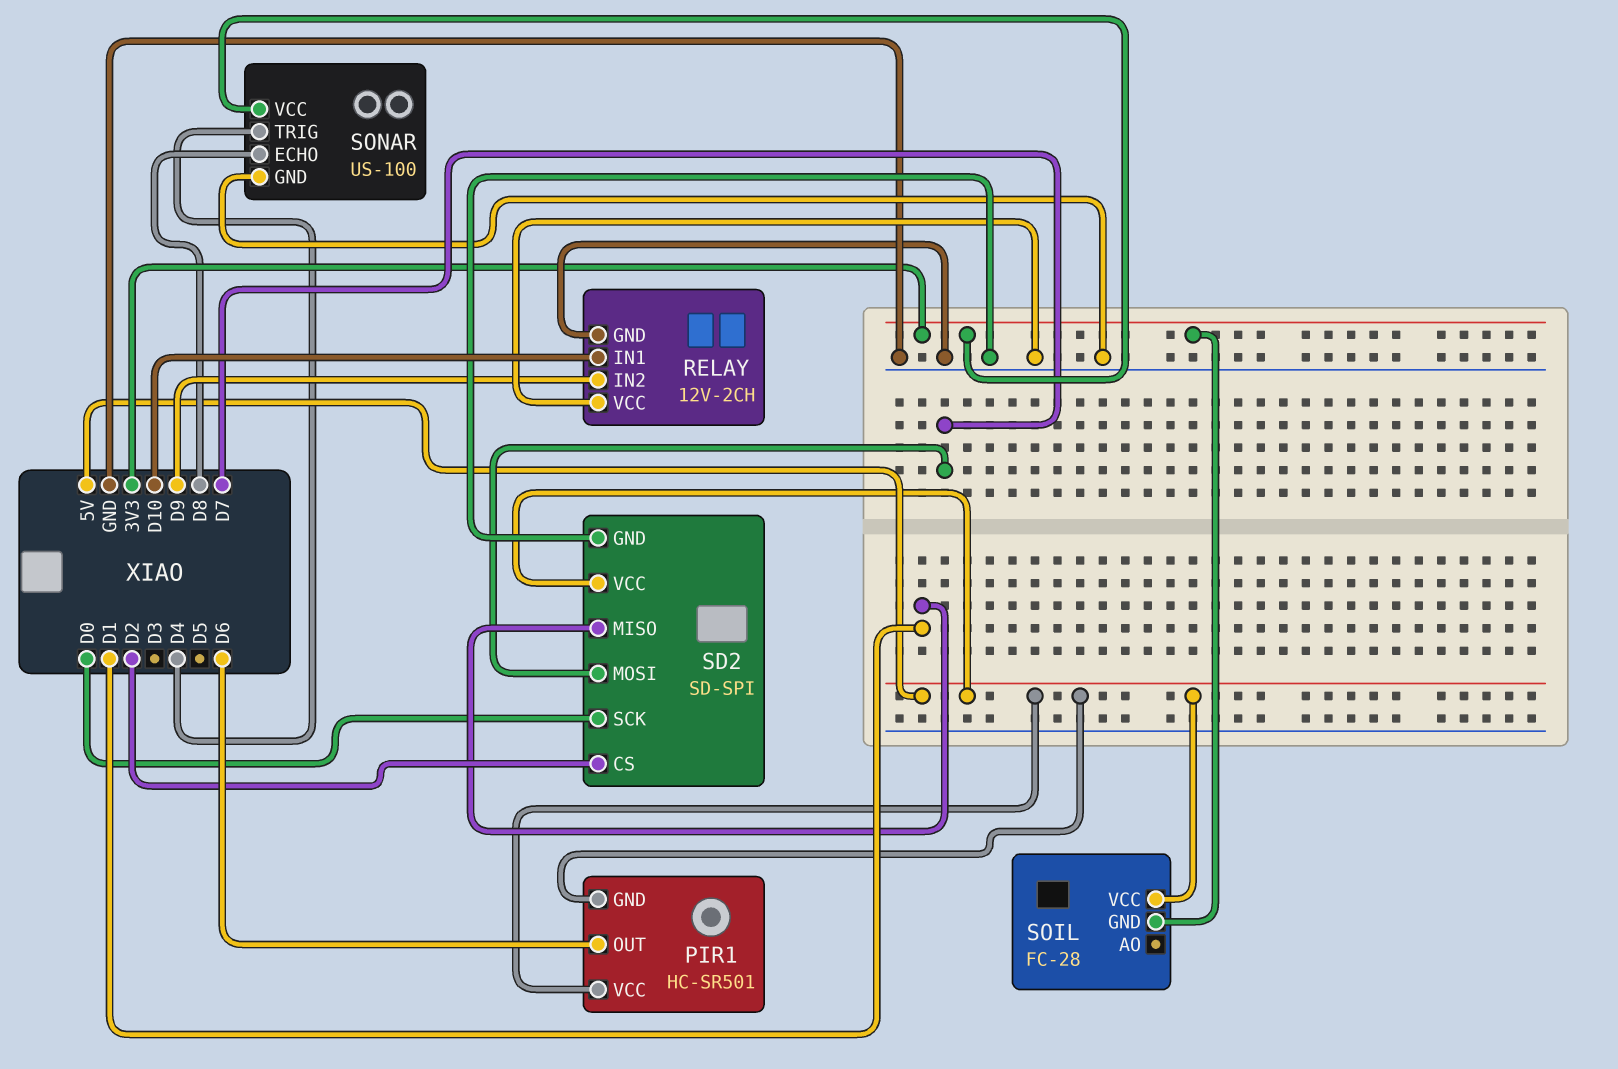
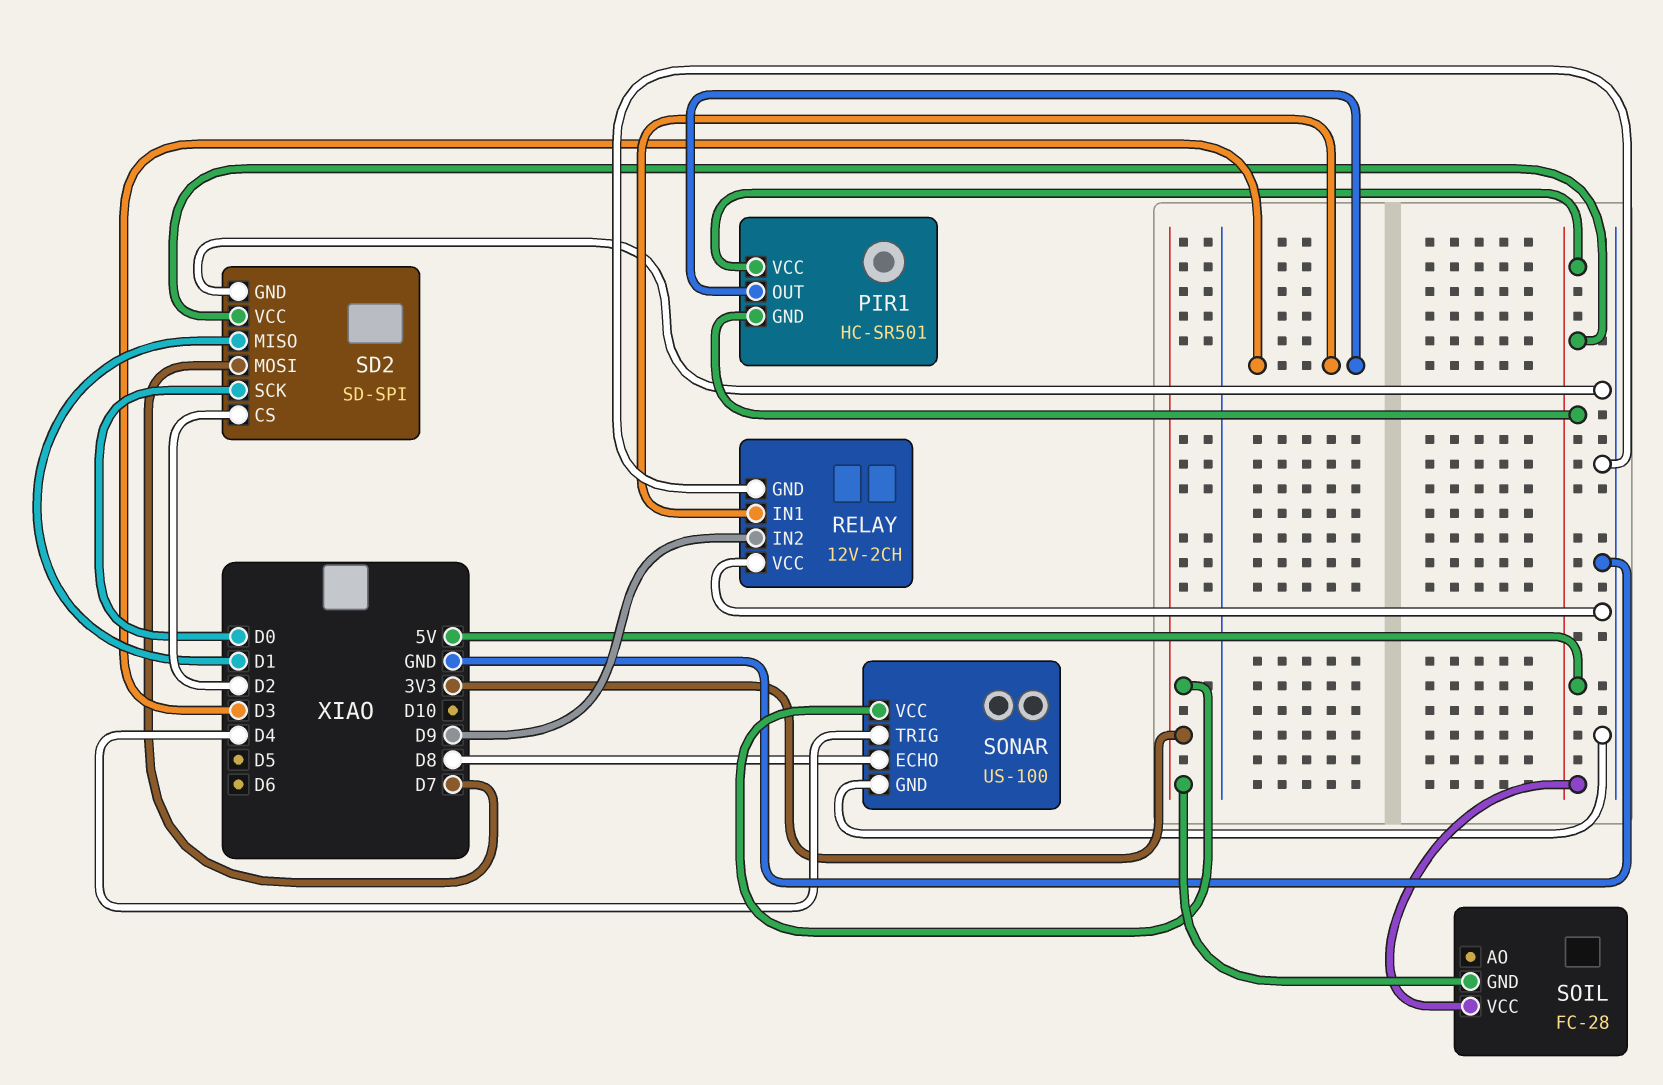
PIR1 pin OUT: D6 -> D3
RELAY pin IN1: D10 -> D3

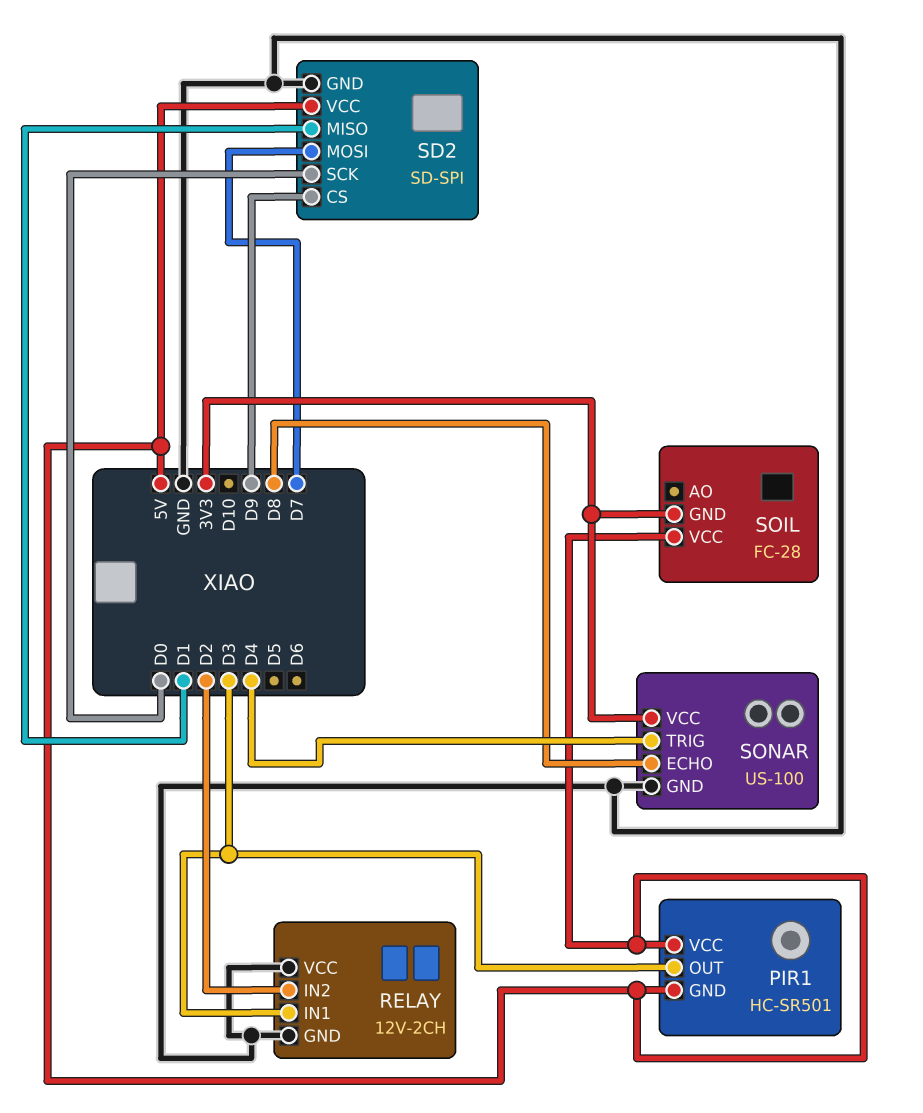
RELAY pin IN2: D9 -> D2
SD2 pin CS: D2 -> D9

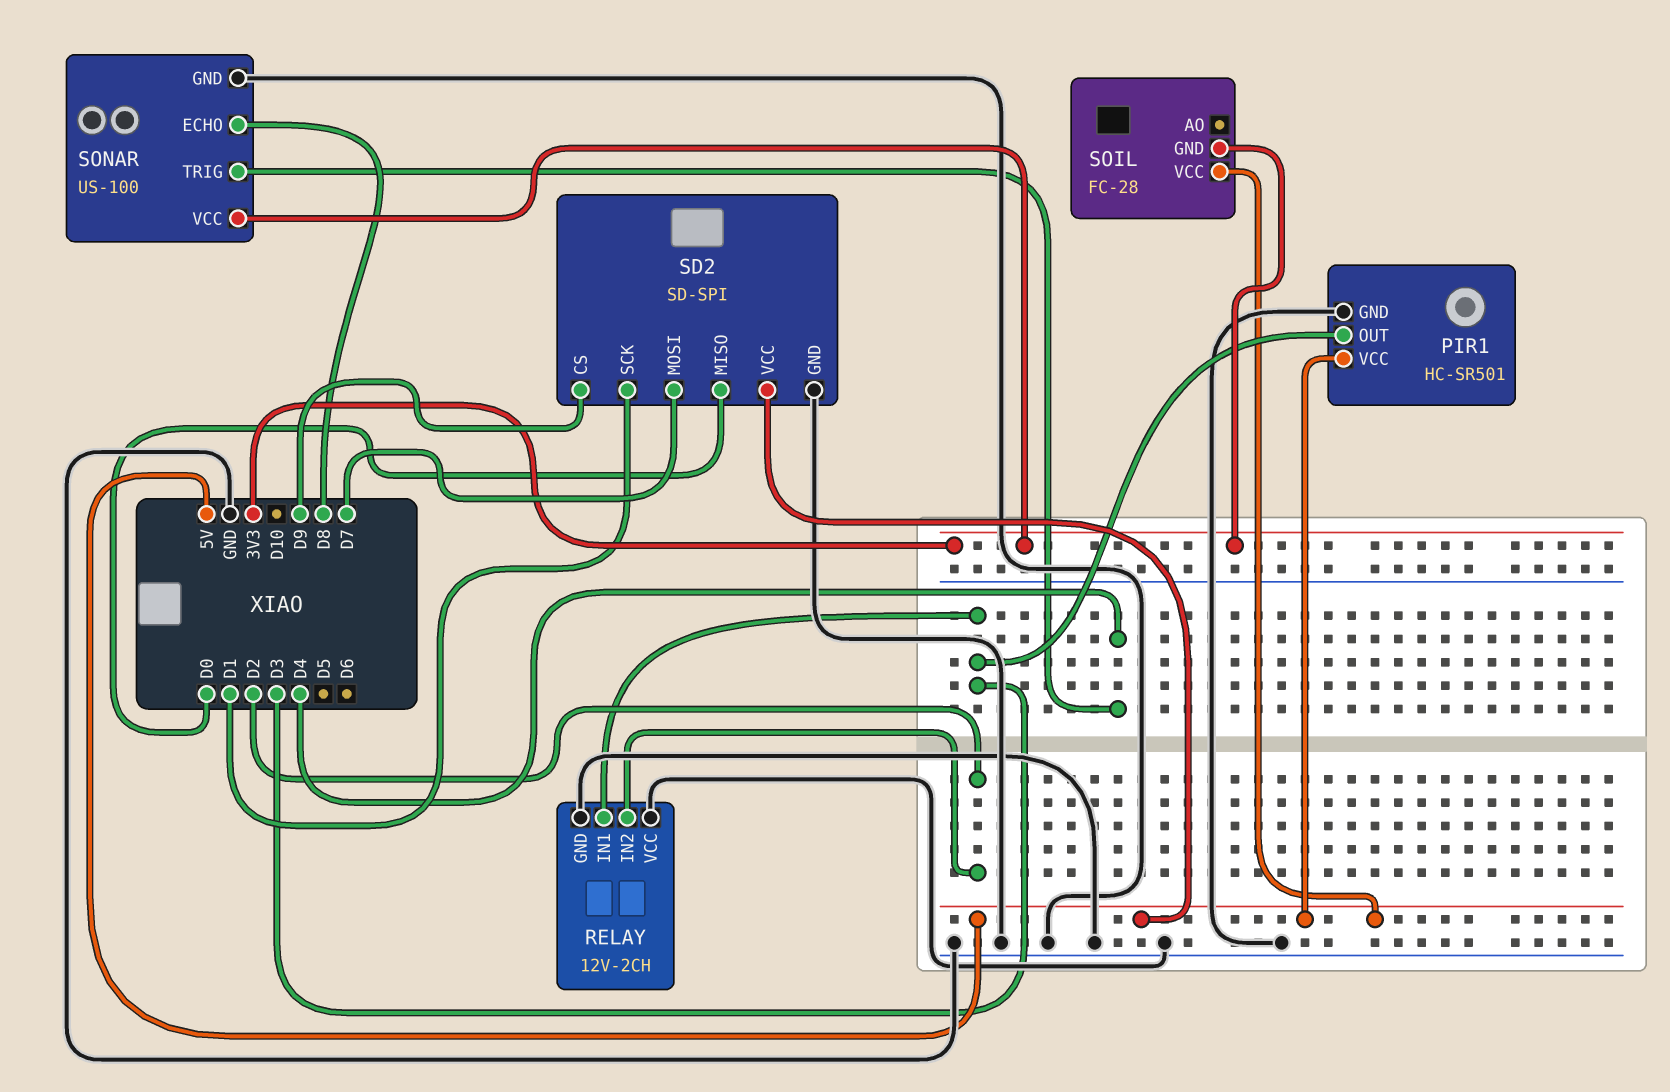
PIR1 pin GND: 5V -> GND
SD2 pin MISO: D1 -> D0
SD2 pin SCK: D0 -> D1

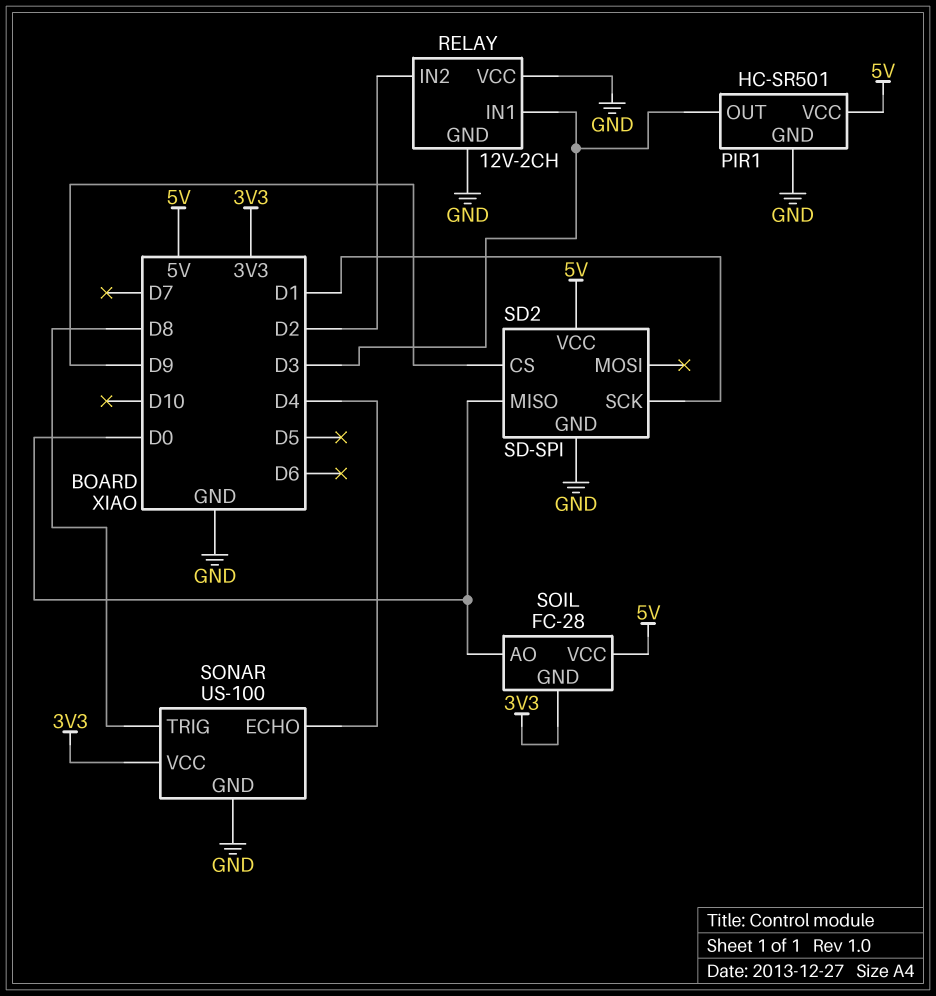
SD2 pin MOSI: D7 -> none
SOIL pin AO: none -> D0
SONAR pin ECHO: D8 -> D4
SONAR pin TRIG: D4 -> D8

